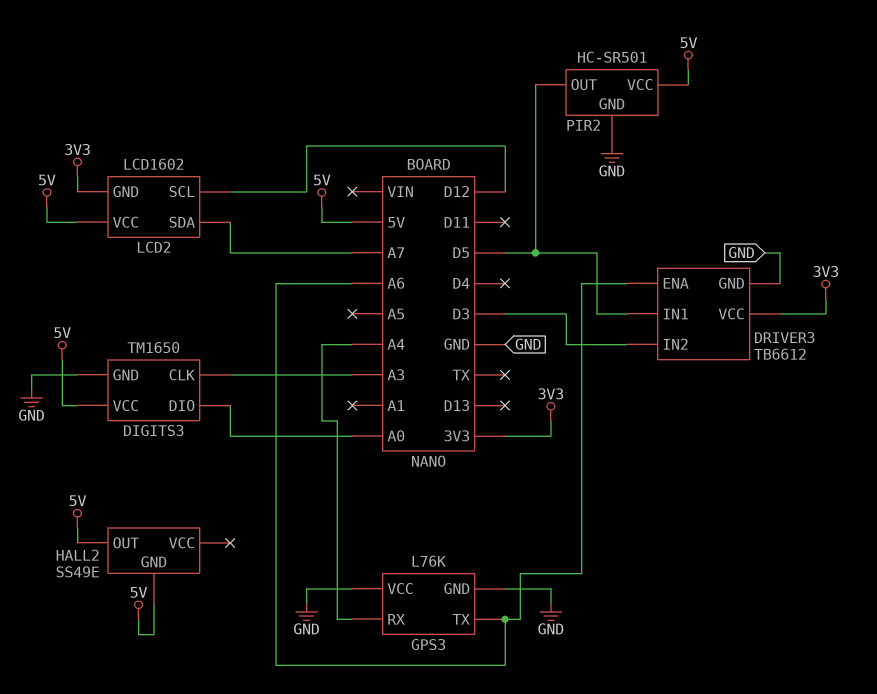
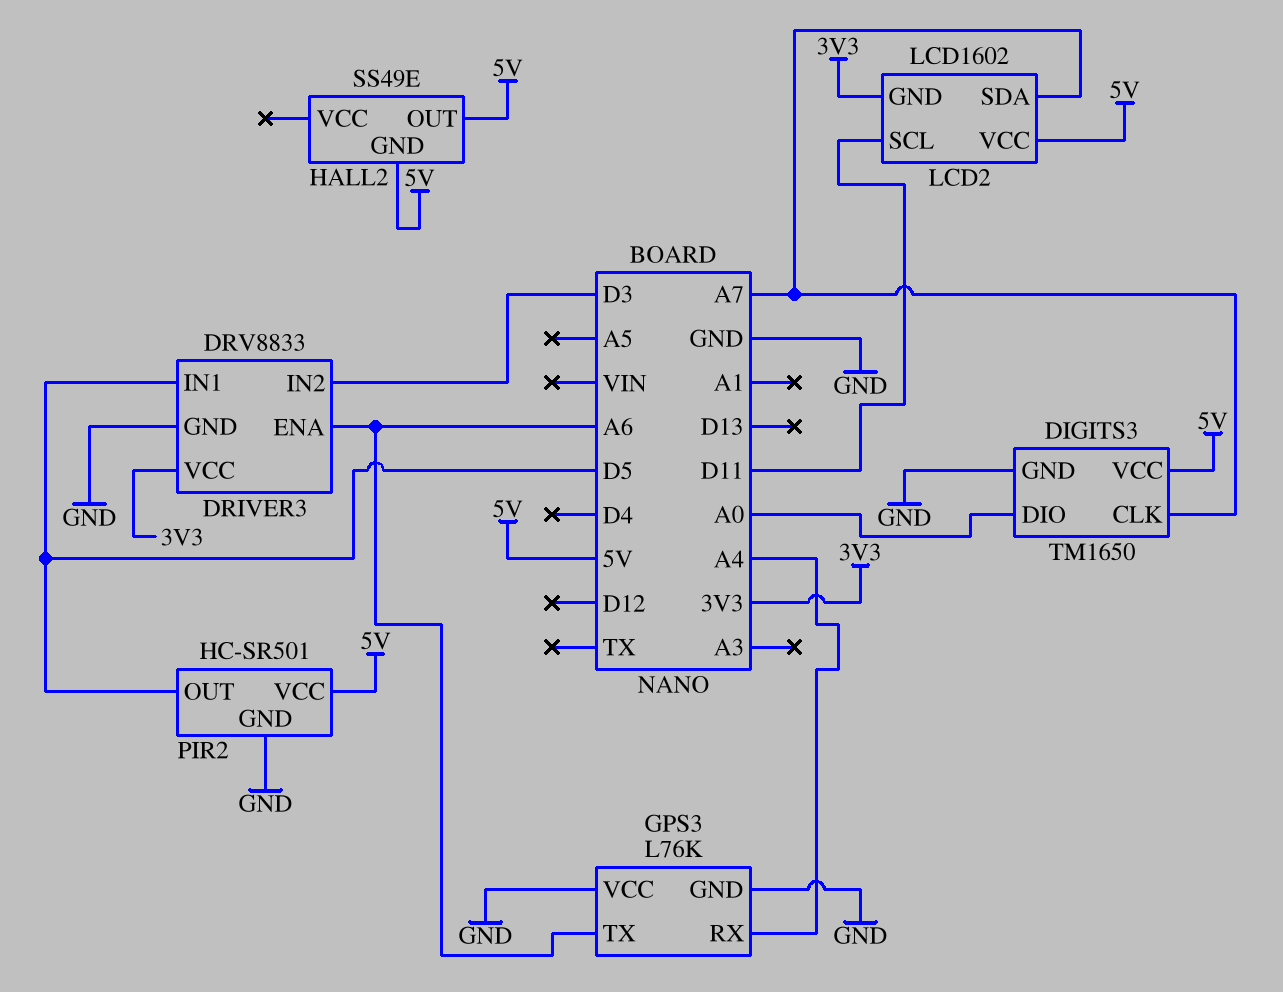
DIGITS3 pin CLK: A3 -> A7
DRIVER3: TB6612 -> DRV8833
LCD2 pin SCL: D12 -> D11

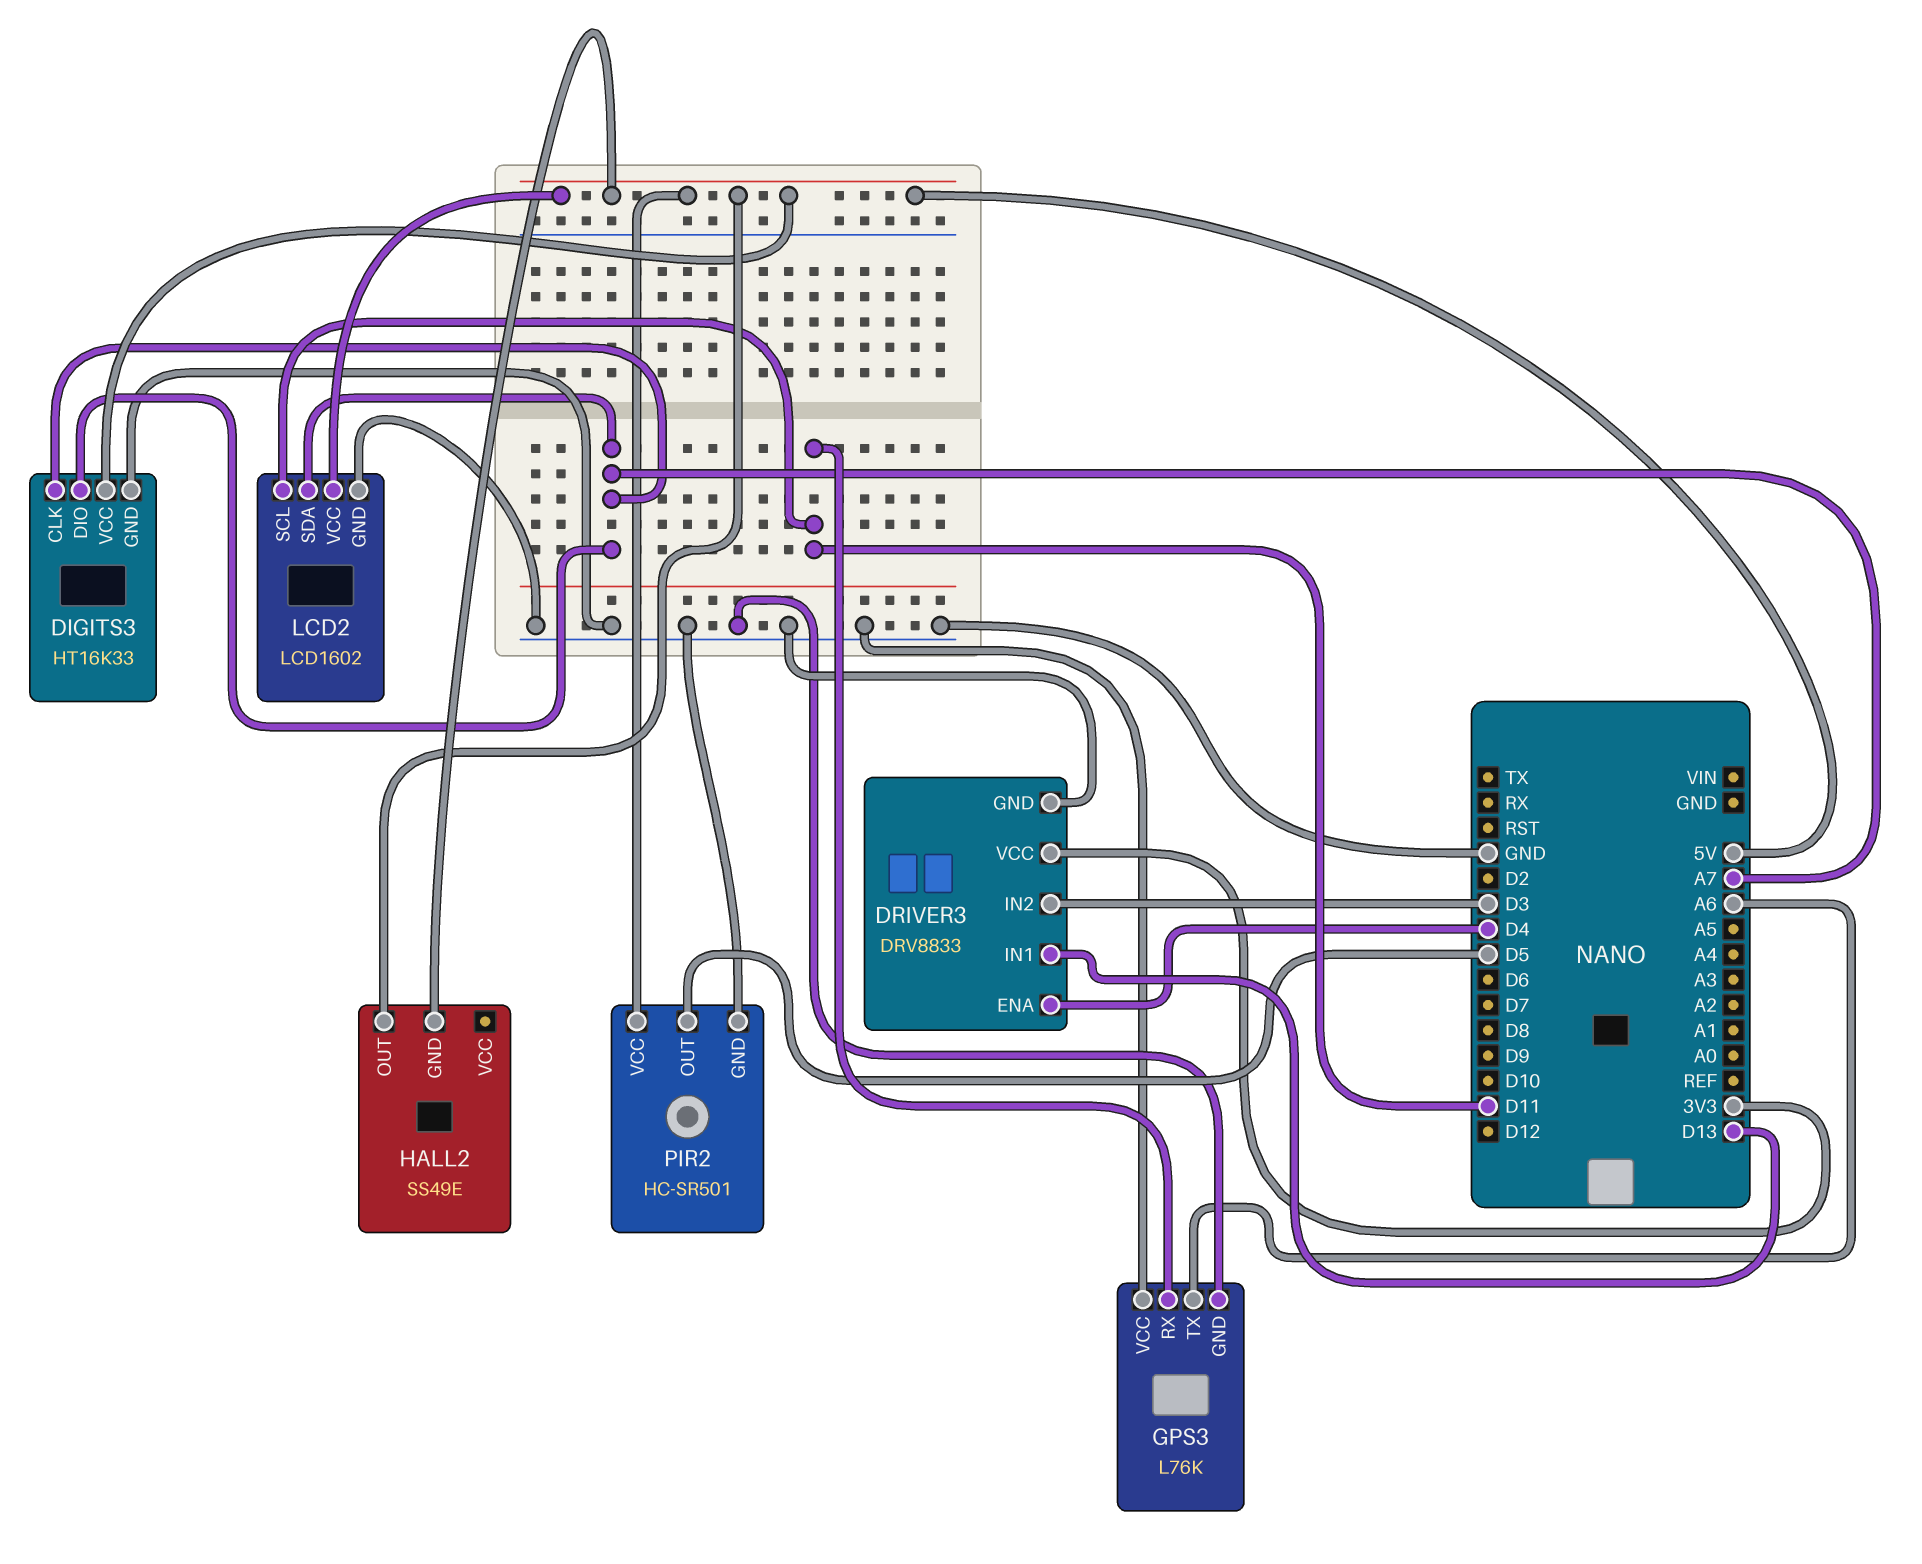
DIGITS3: TM1650 -> HT16K33
DIGITS3 pin DIO: A0 -> A7
DRIVER3 pin ENA: A6 -> D4
DRIVER3 pin IN1: D5 -> D13
GPS3 pin RX: A4 -> D11
LCD2 pin GND: 3V3 -> GND

